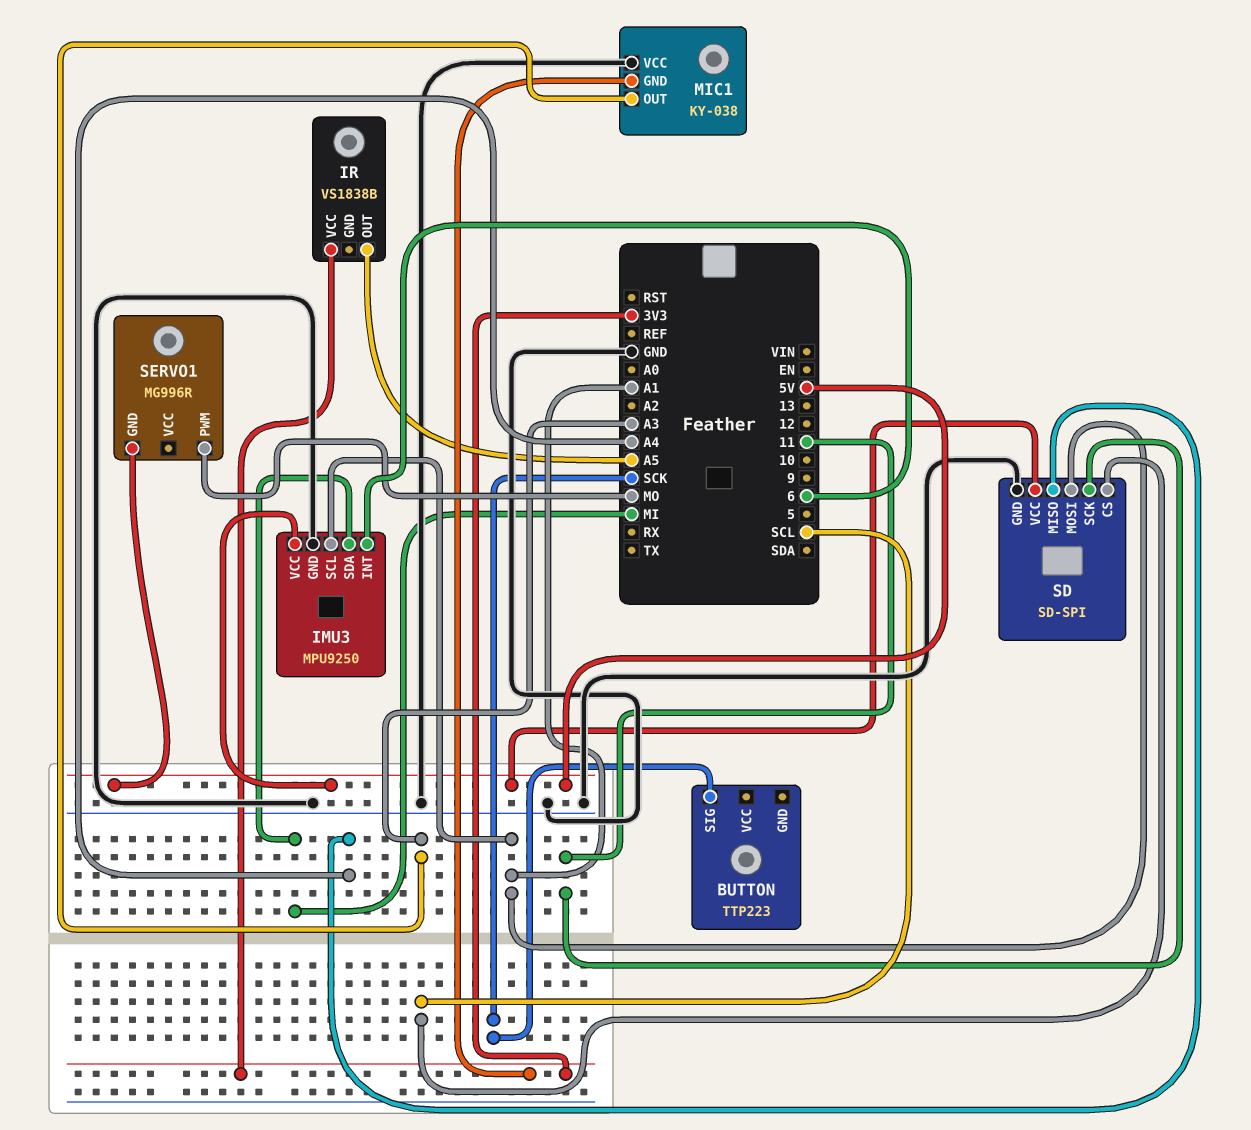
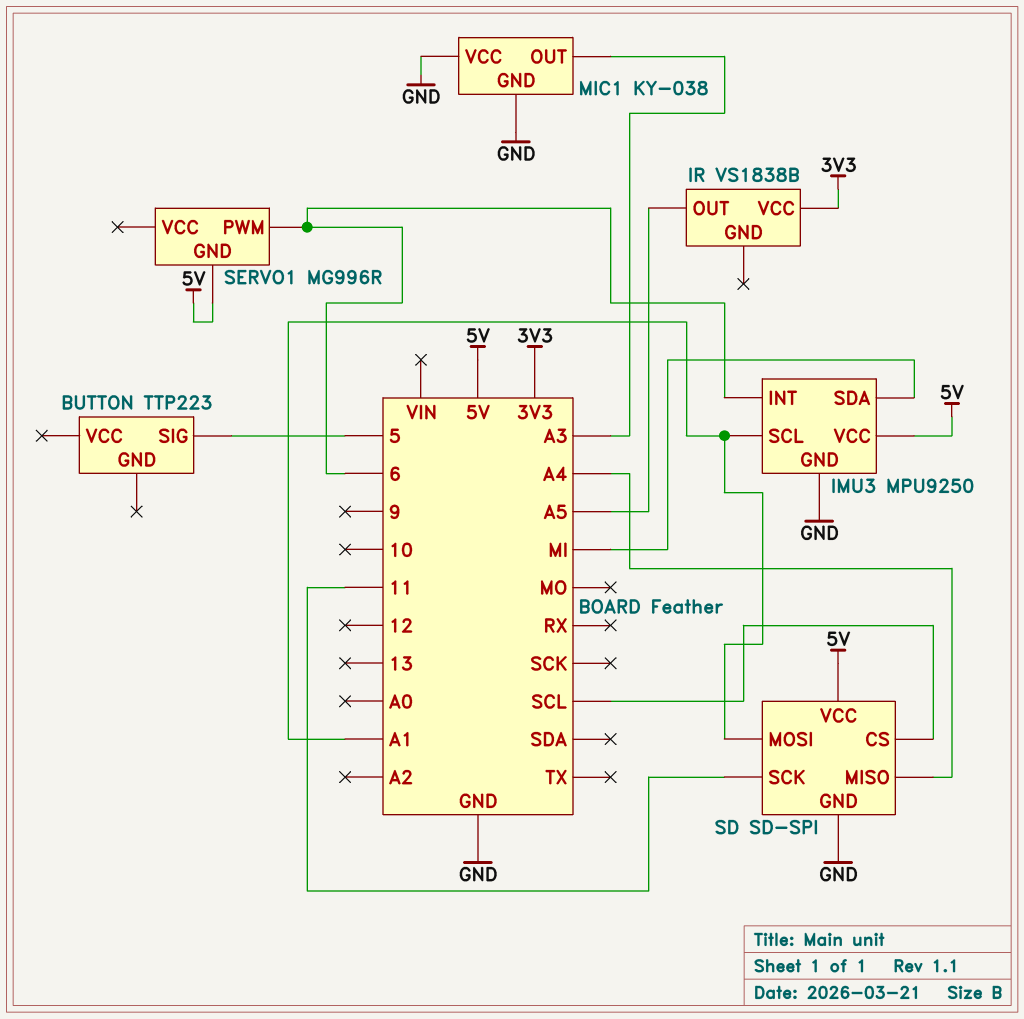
BUTTON pin SIG: SCK -> 5
MIC1 pin GND: 3V3 -> GND
SERVO1 pin PWM: MO -> 6

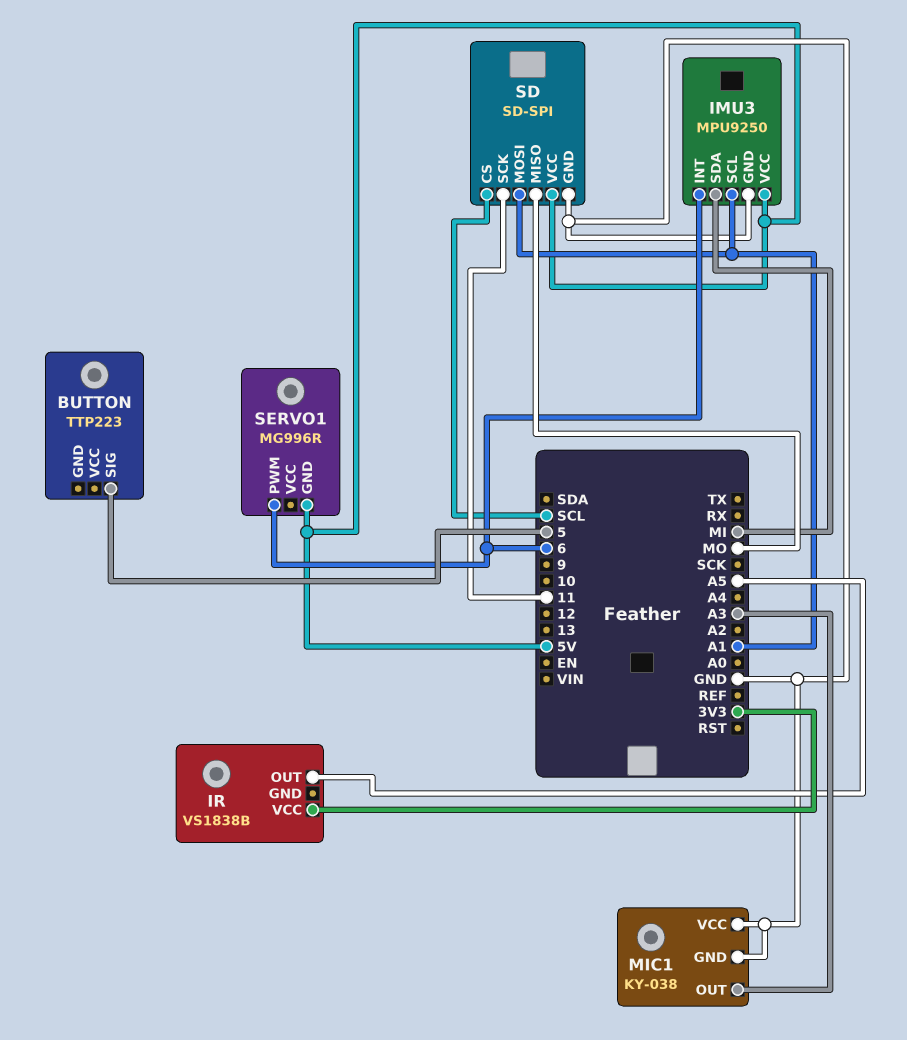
SD pin MISO: A4 -> MO

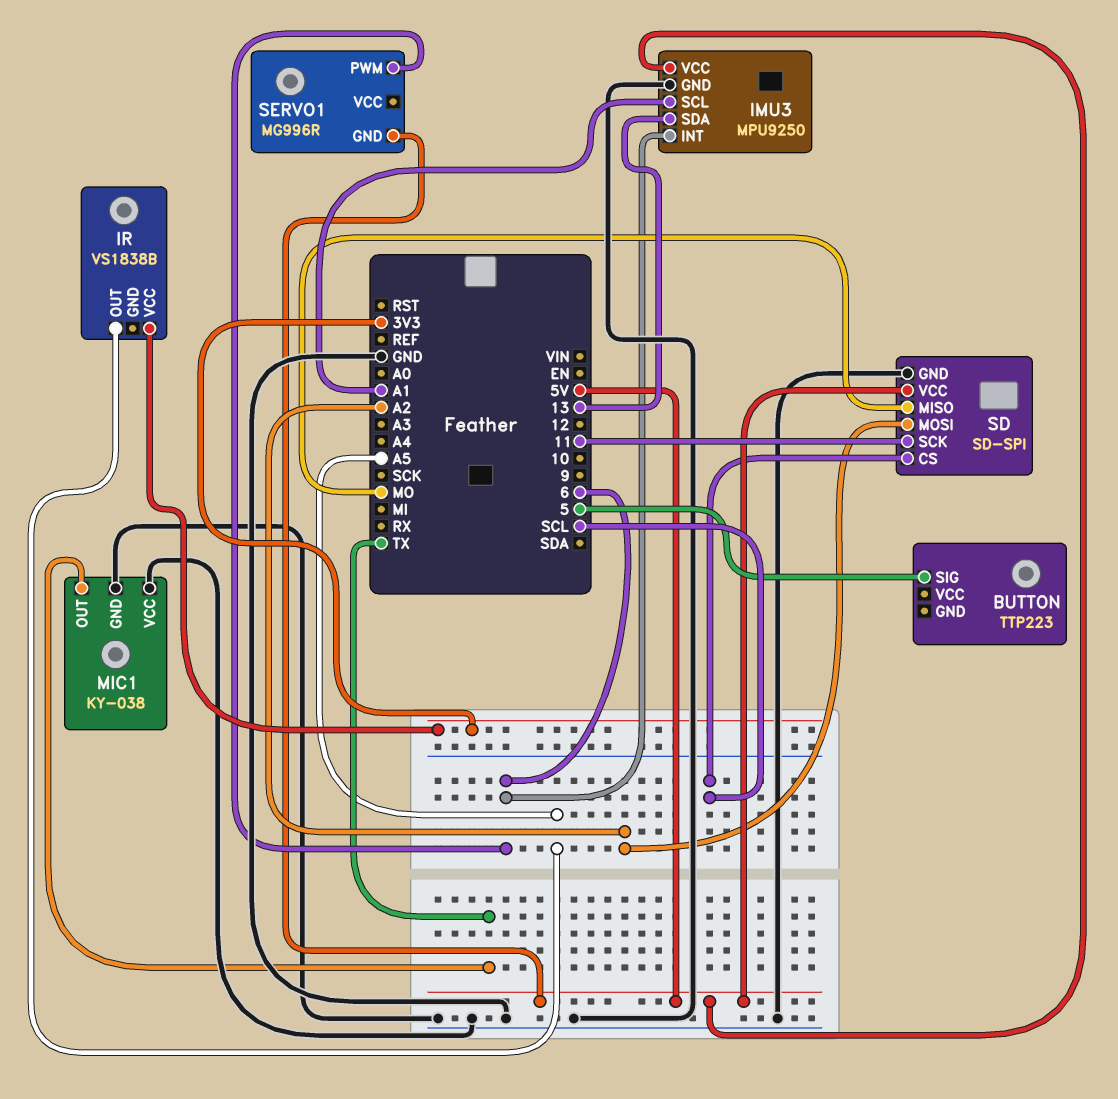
IMU3 pin SDA: MI -> 13
MIC1 pin OUT: A3 -> TX
SD pin MOSI: A1 -> A2

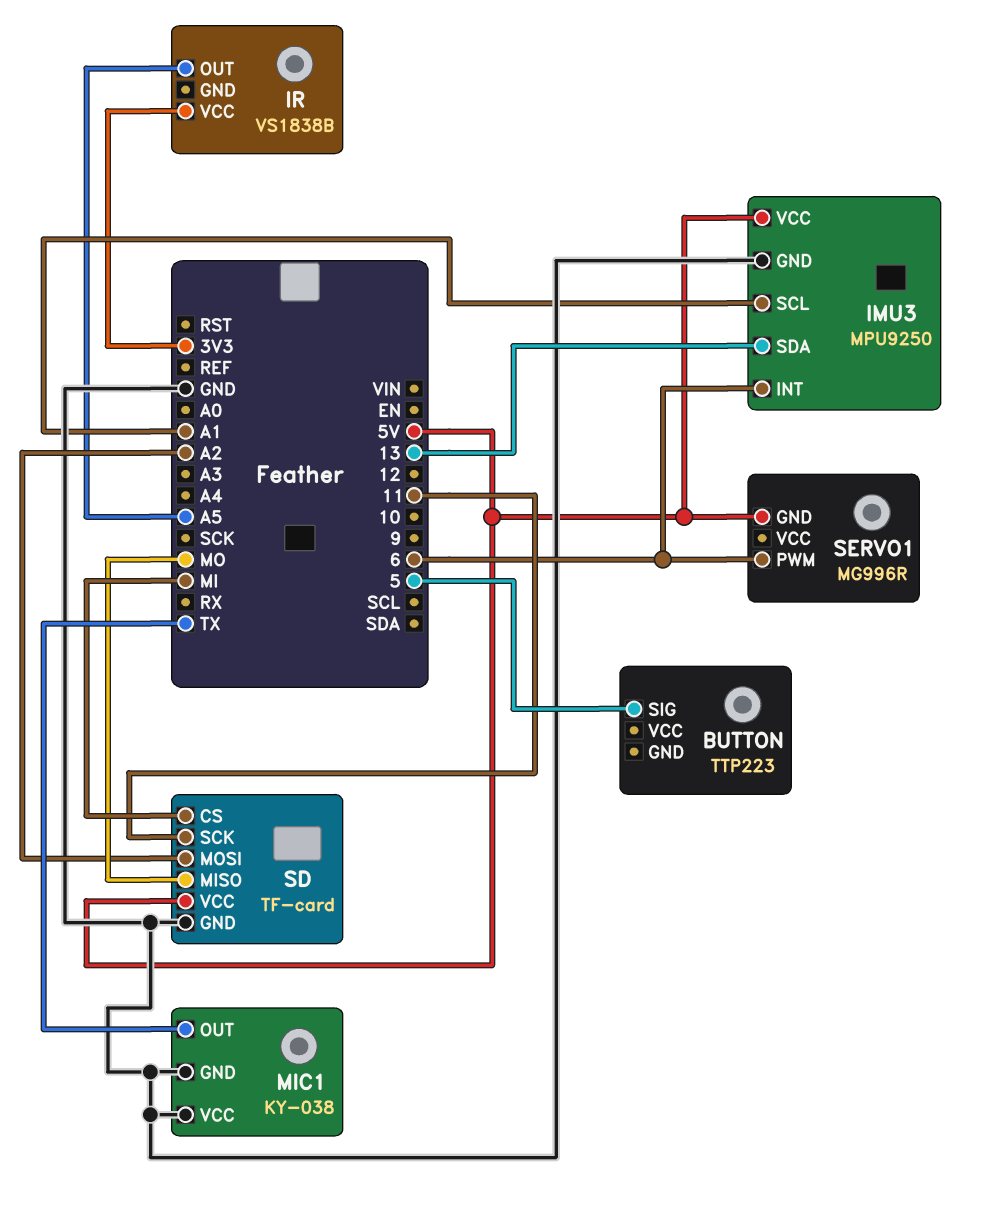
SD: SD-SPI -> TF-card
SD pin CS: SCL -> MI

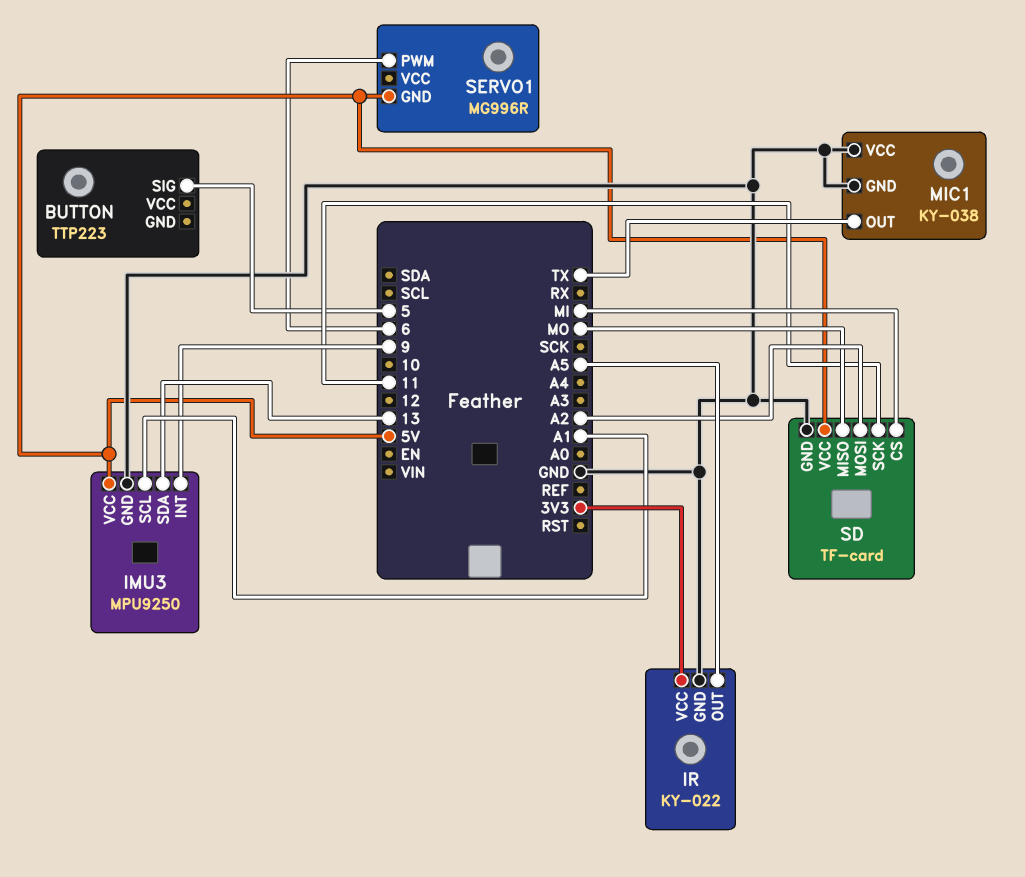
IMU3 pin INT: 6 -> 9
IR: VS1838B -> KY-022
IR pin GND: none -> GND

